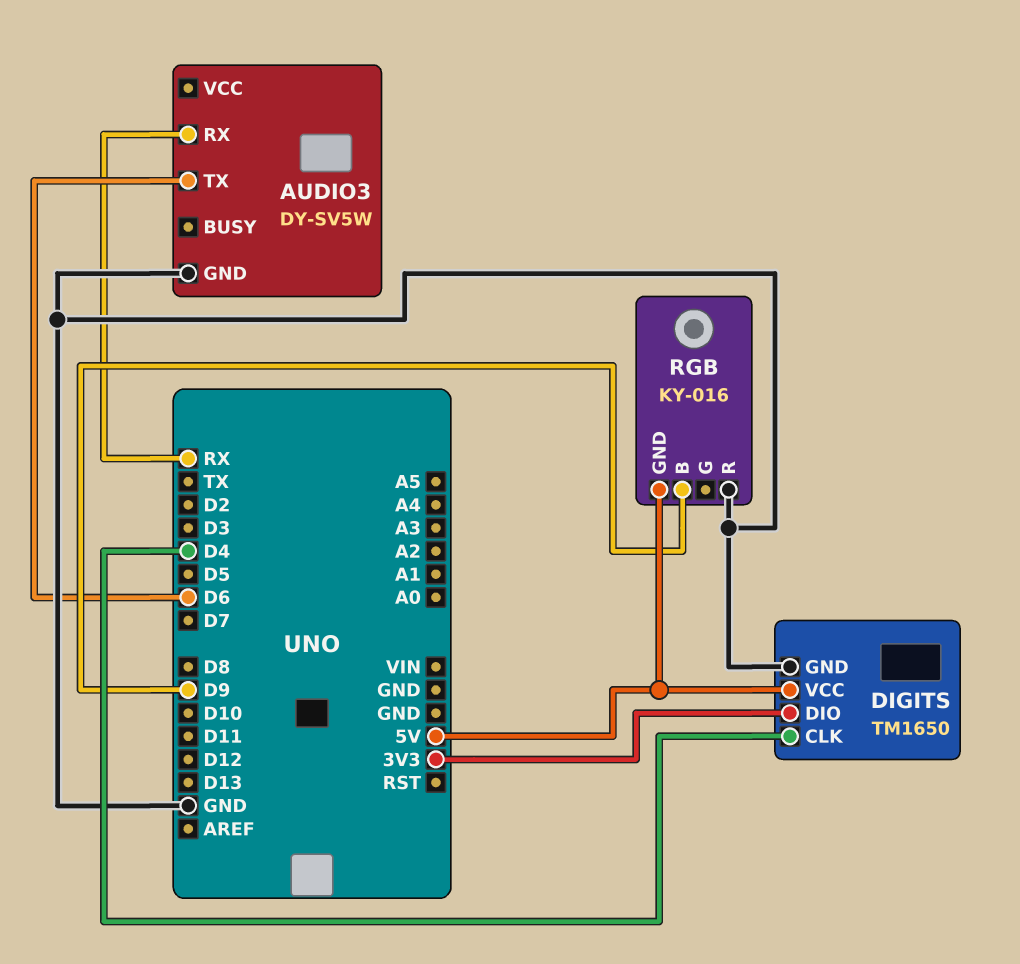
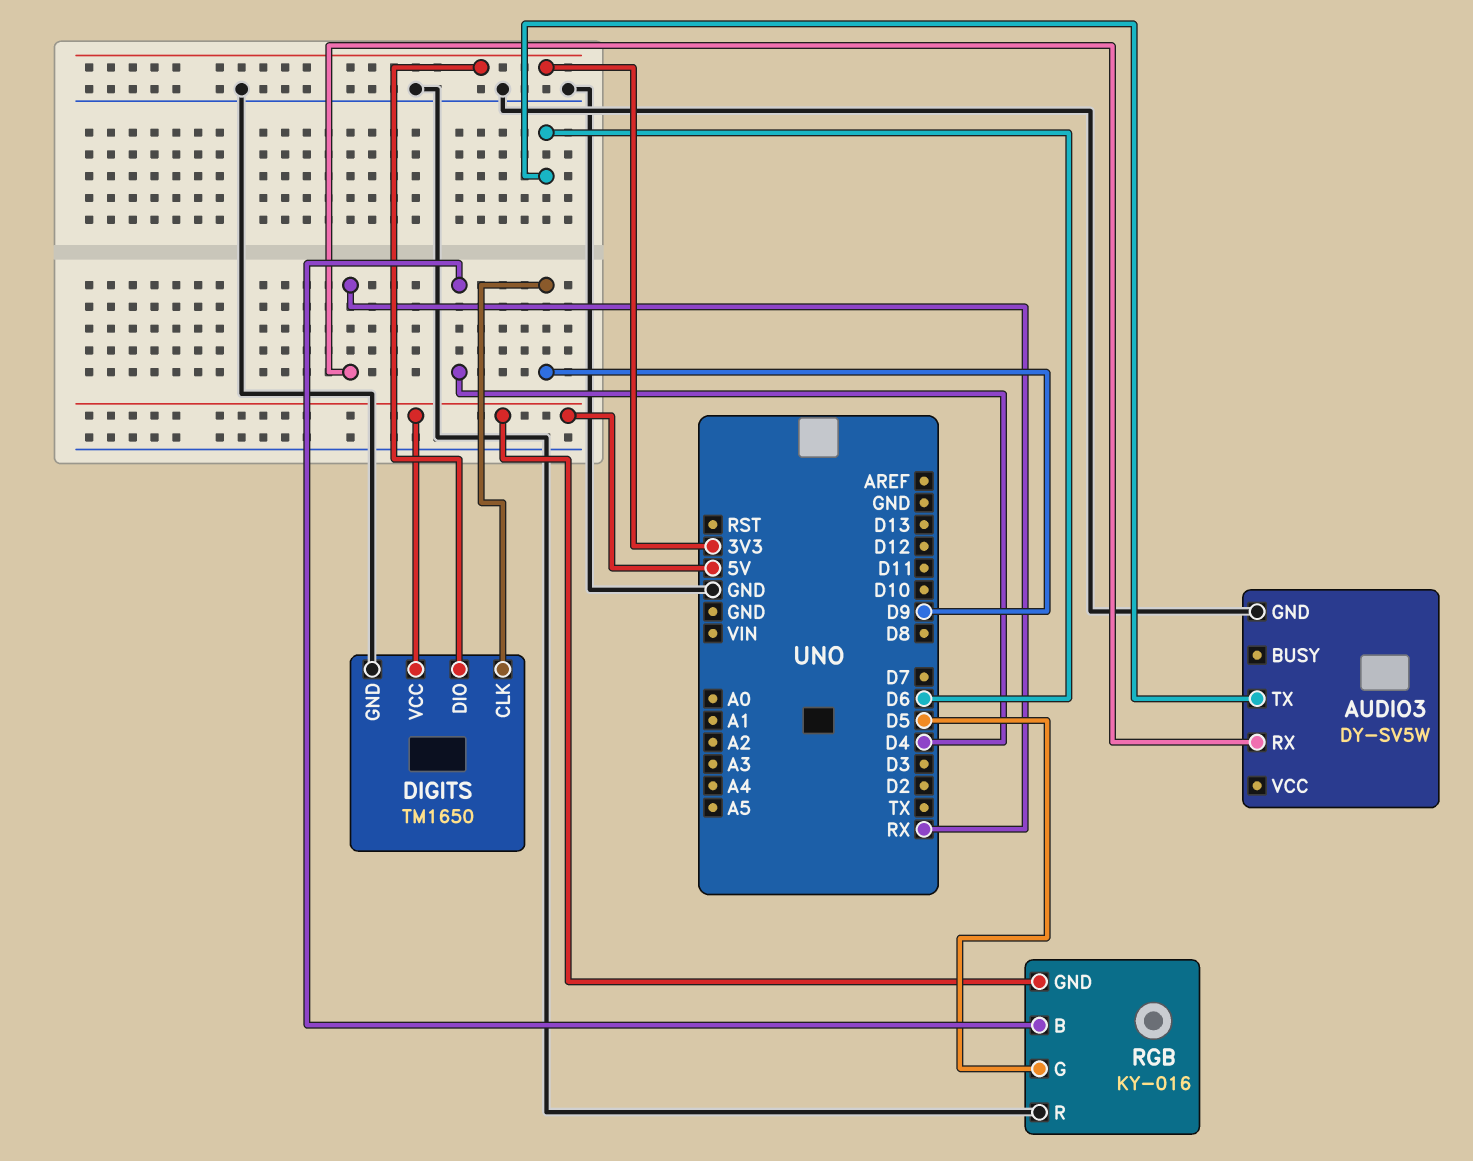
DIGITS pin CLK: D4 -> D9
RGB pin B: D9 -> D4
RGB pin G: none -> D5

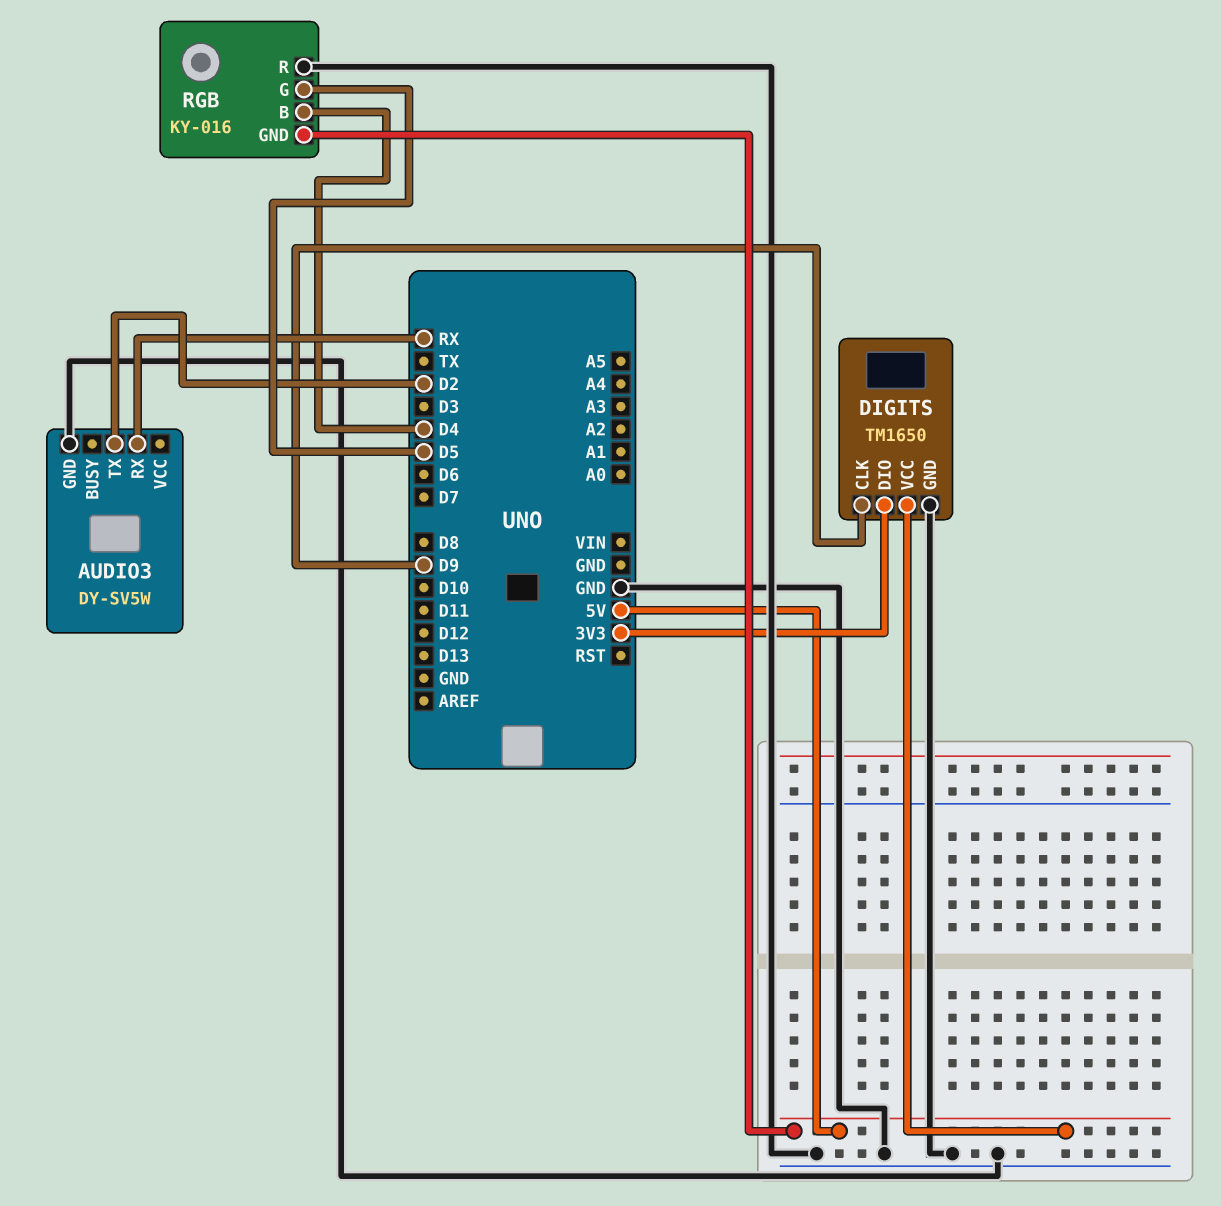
AUDIO3 pin TX: D6 -> D2

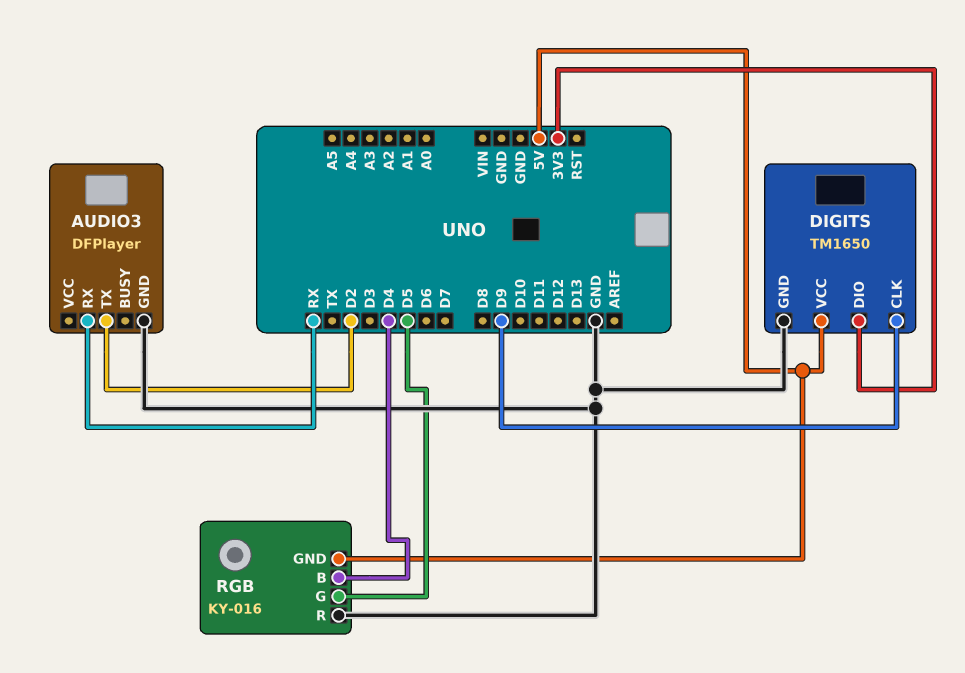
AUDIO3: DY-SV5W -> DFPlayer

